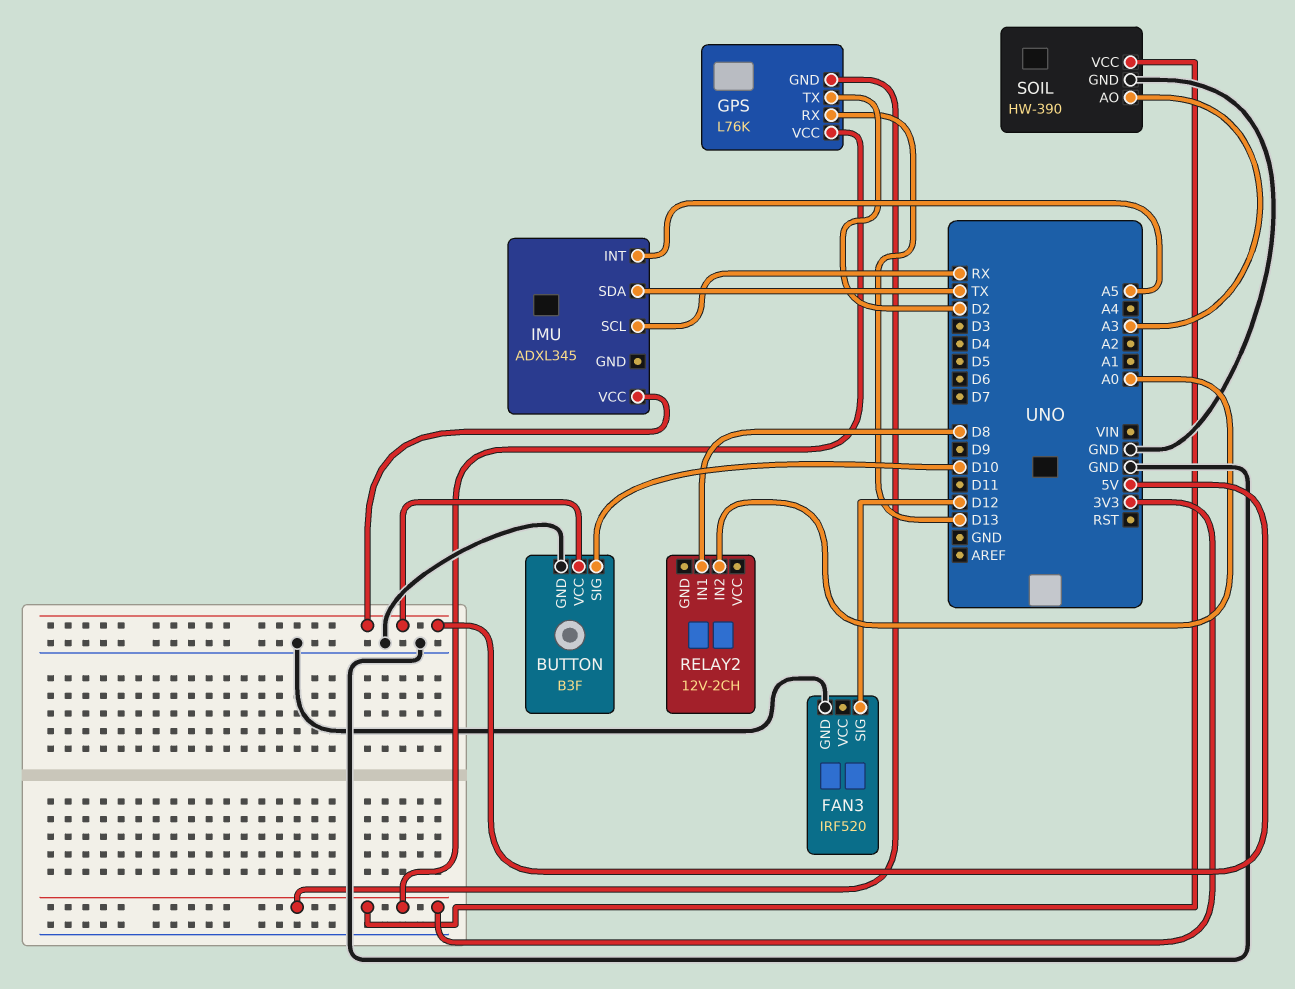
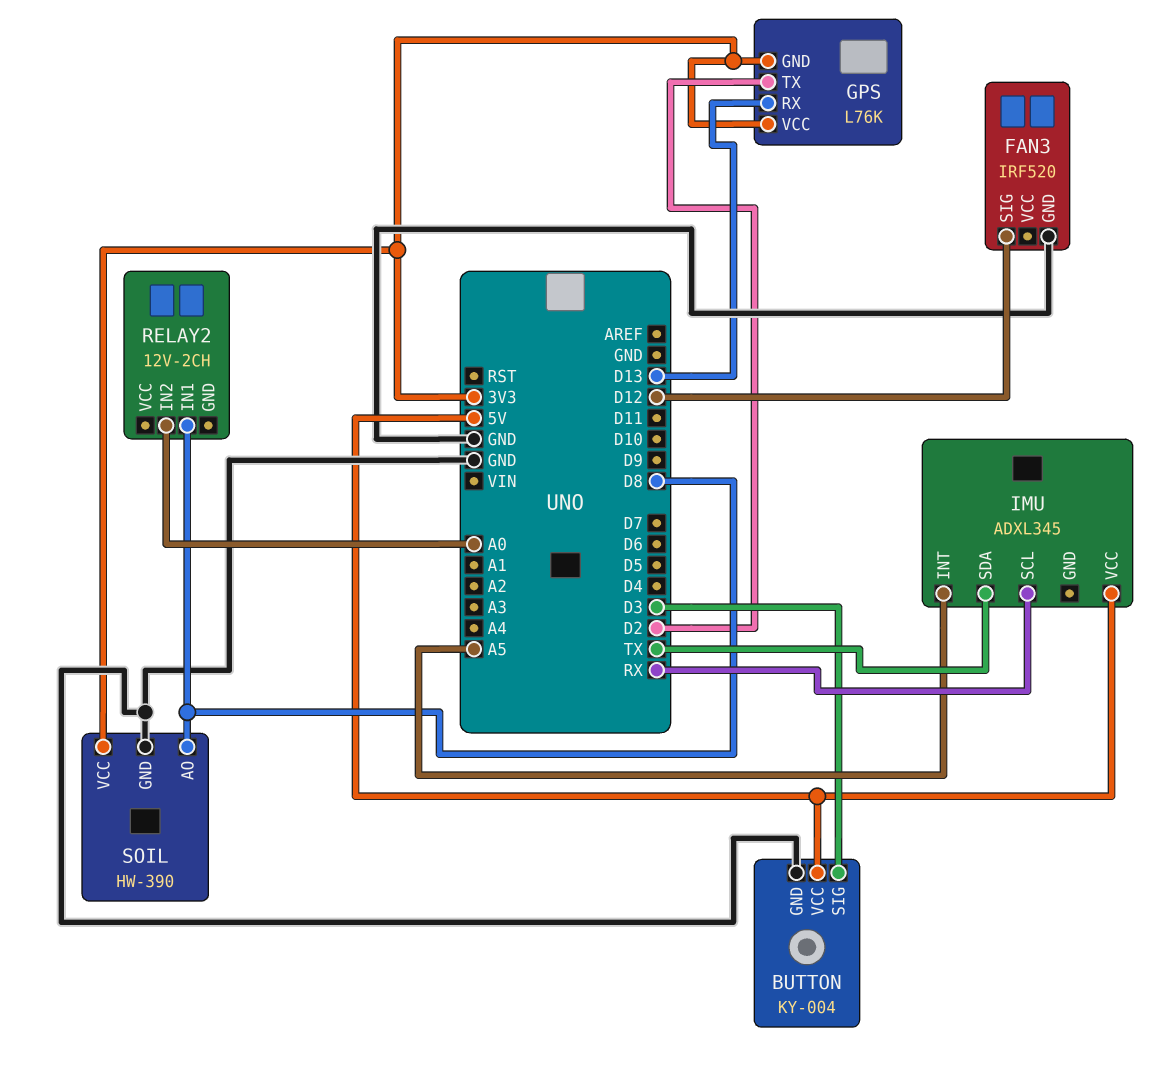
BUTTON: B3F -> KY-004
BUTTON pin SIG: D10 -> D3
SOIL pin AO: A3 -> D8

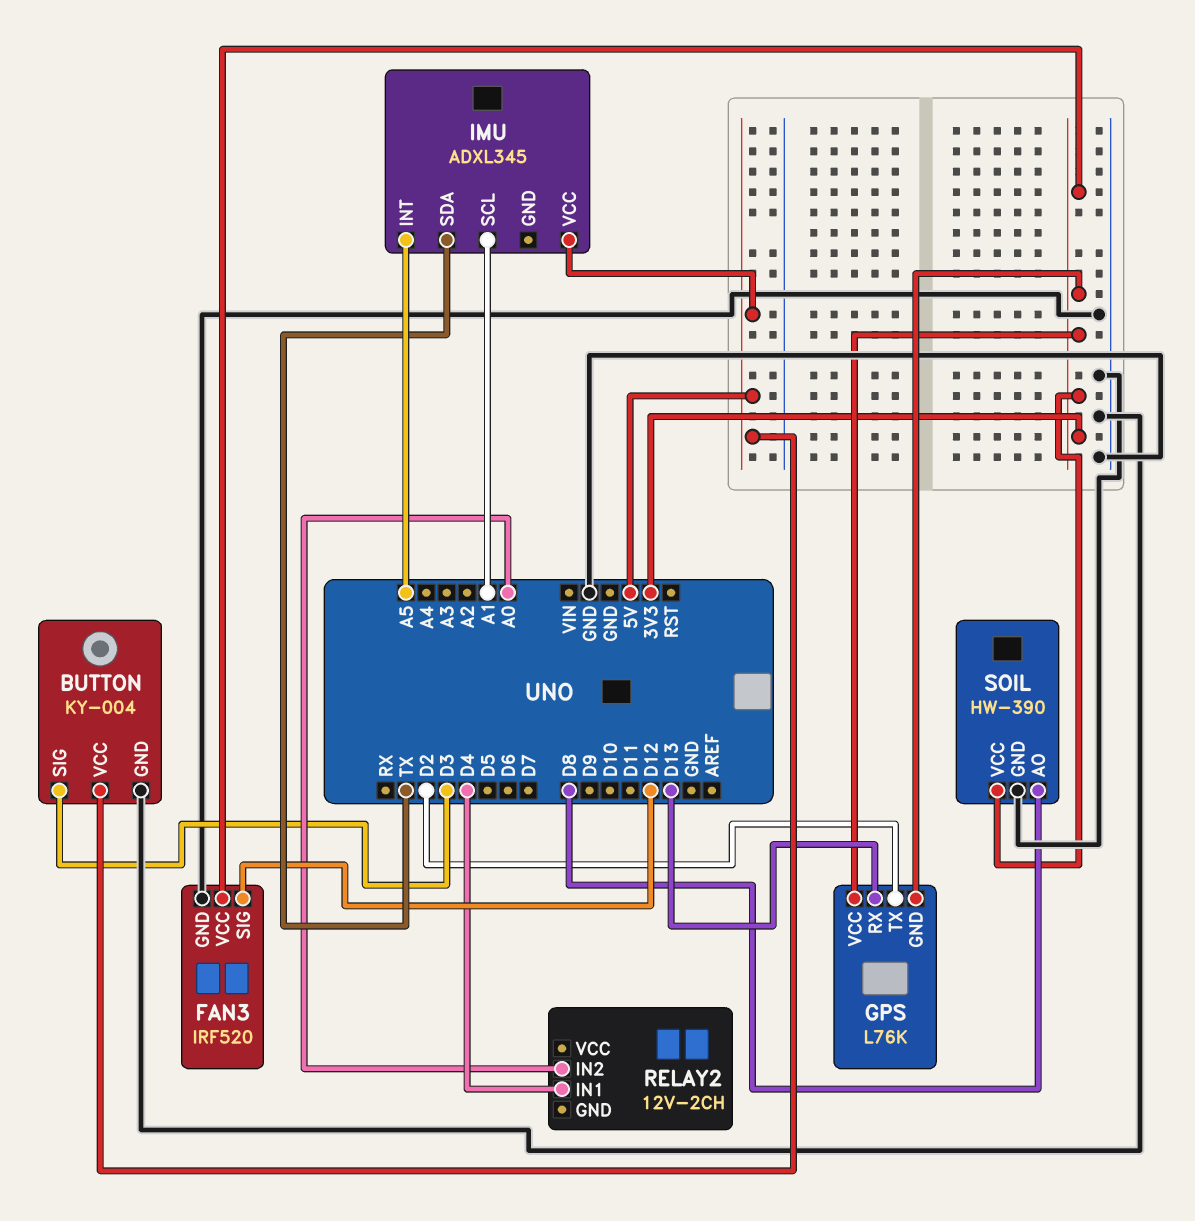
FAN3 pin VCC: none -> 3V3
IMU pin SCL: RX -> A1
RELAY2 pin IN1: D8 -> D4

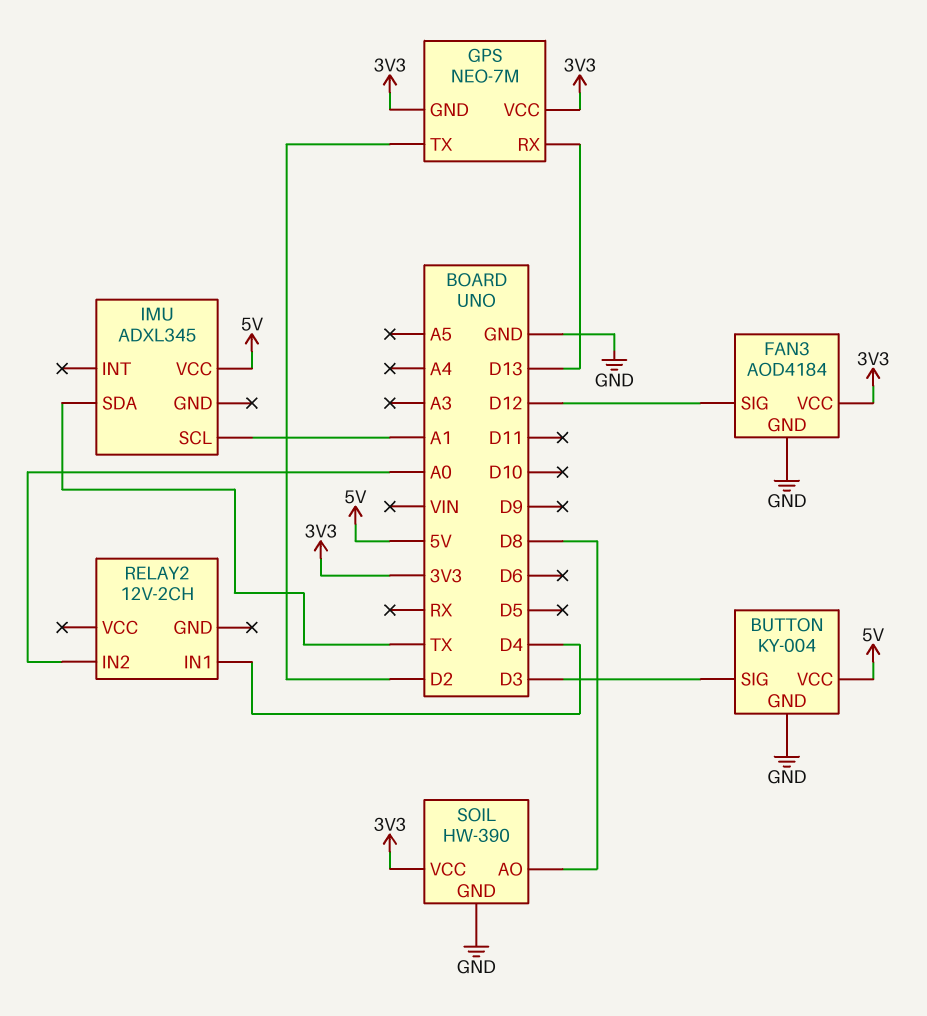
FAN3: IRF520 -> AOD4184
GPS: L76K -> NEO-7M
IMU pin INT: A5 -> none

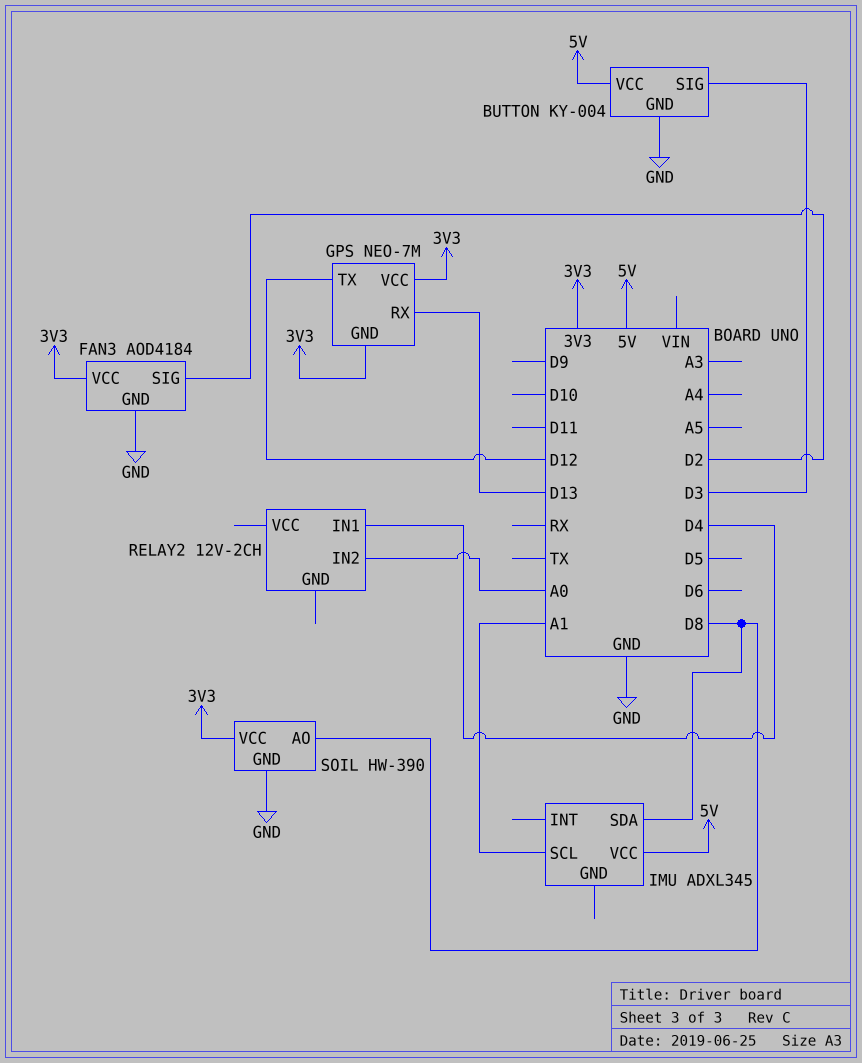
FAN3 pin SIG: D12 -> D2
GPS pin TX: D2 -> D12
IMU pin SDA: TX -> D8

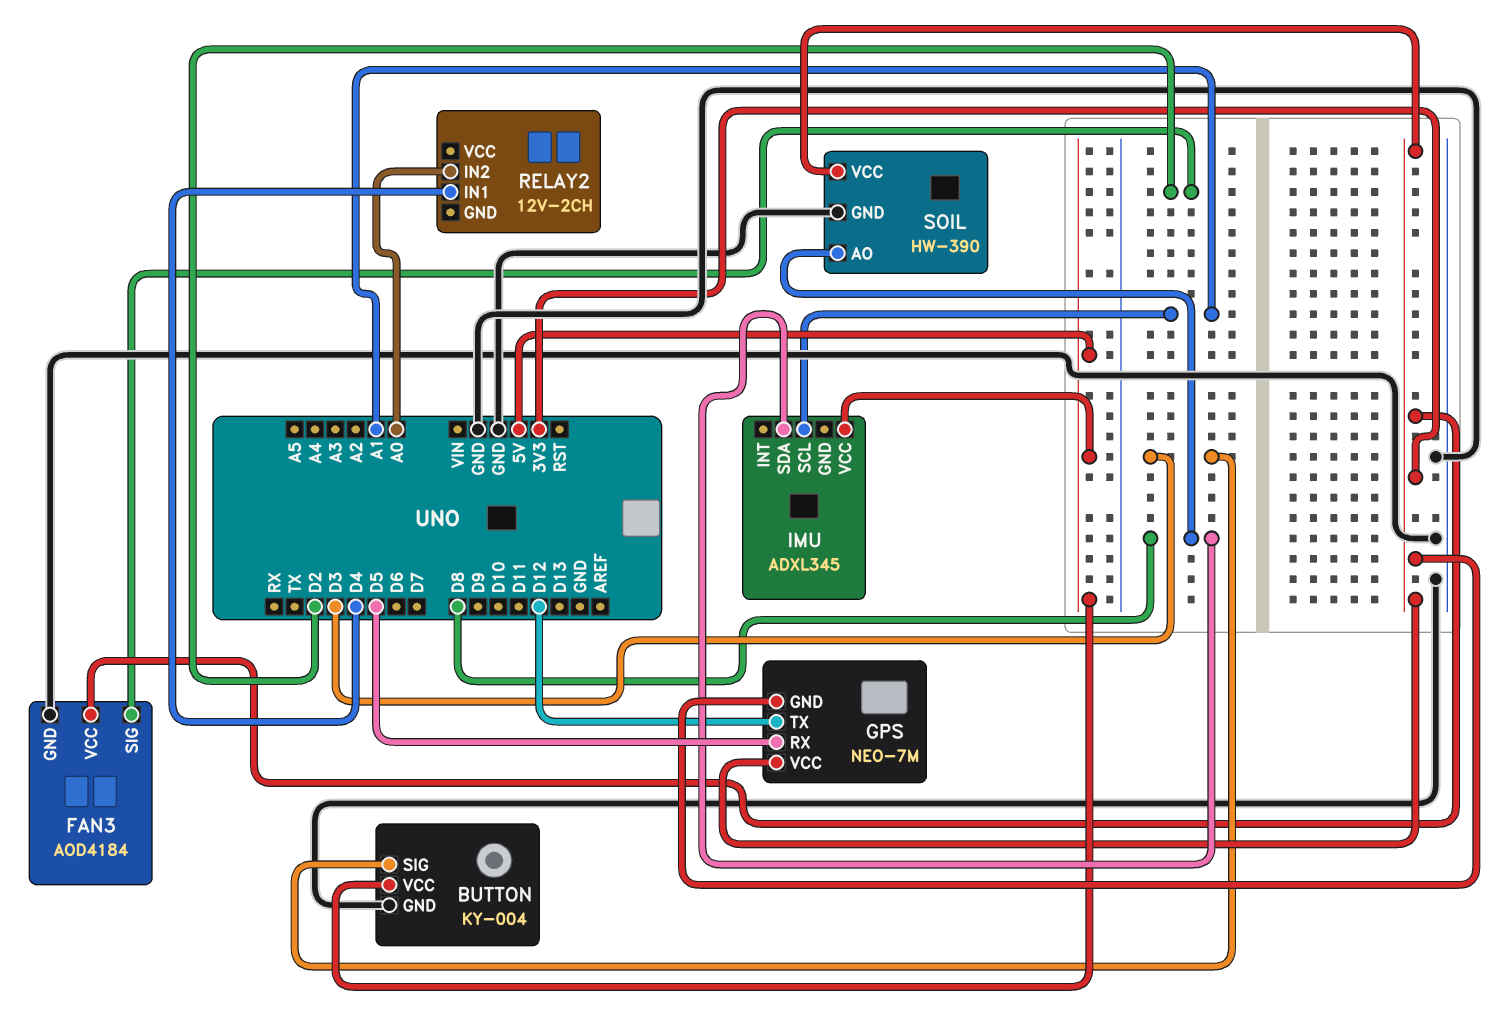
GPS pin RX: D13 -> D5

